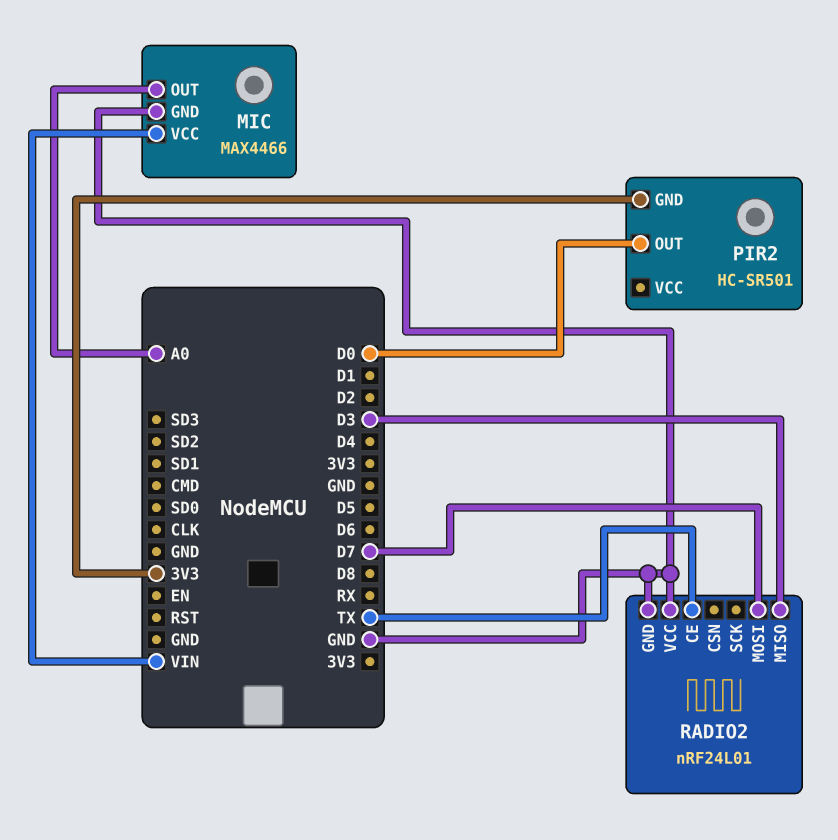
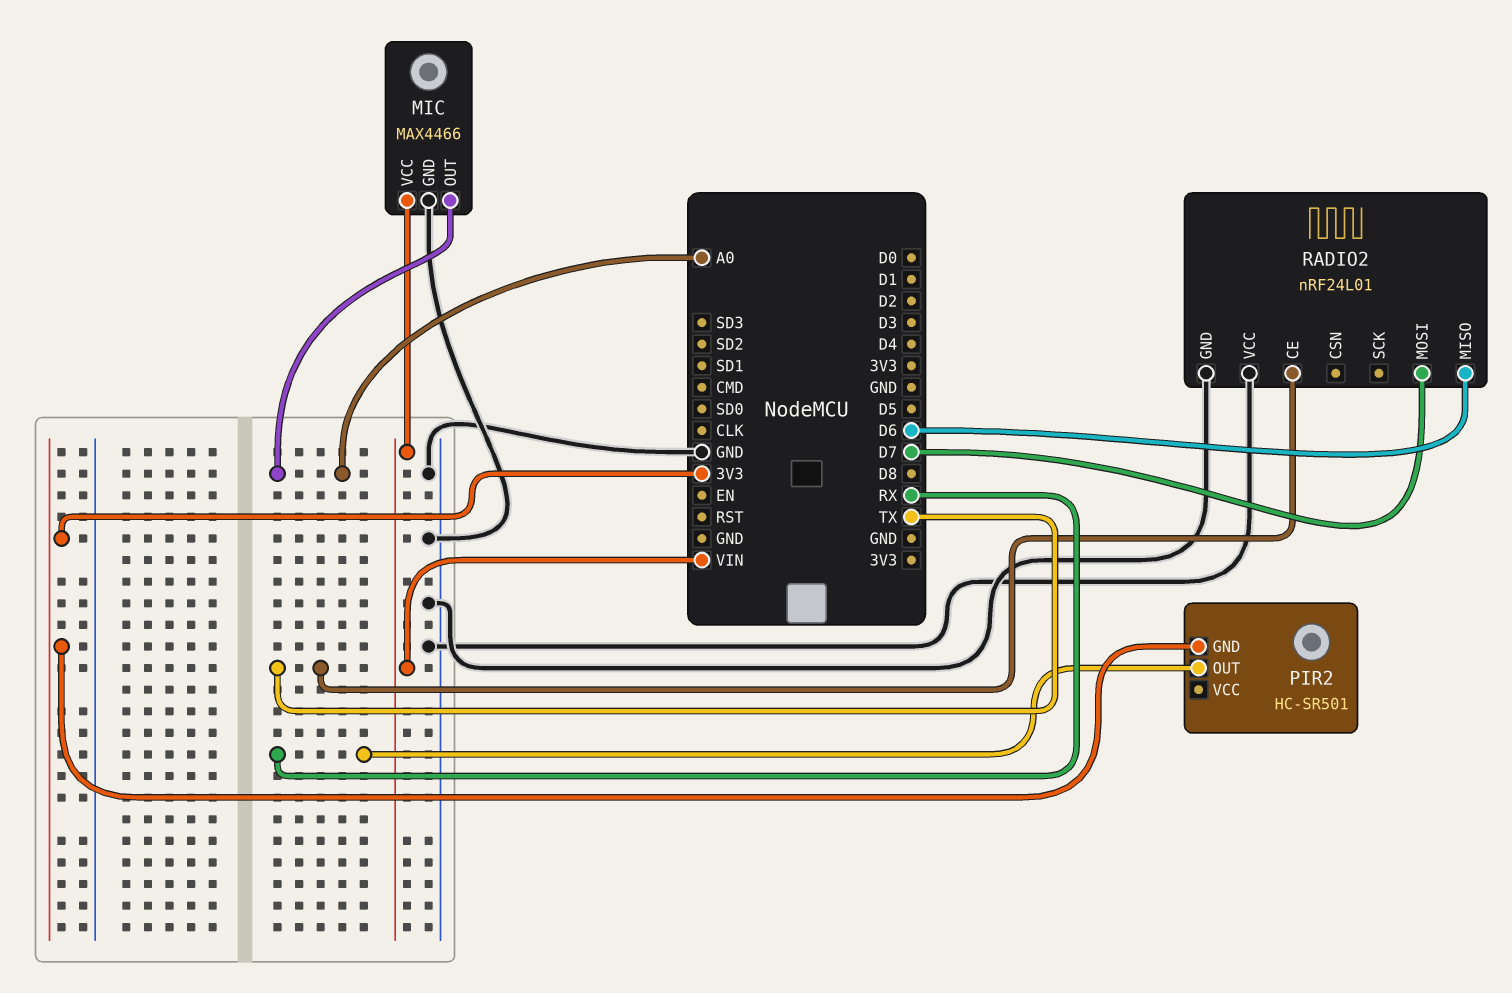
PIR2 pin OUT: D0 -> RX
RADIO2 pin MISO: D3 -> D6

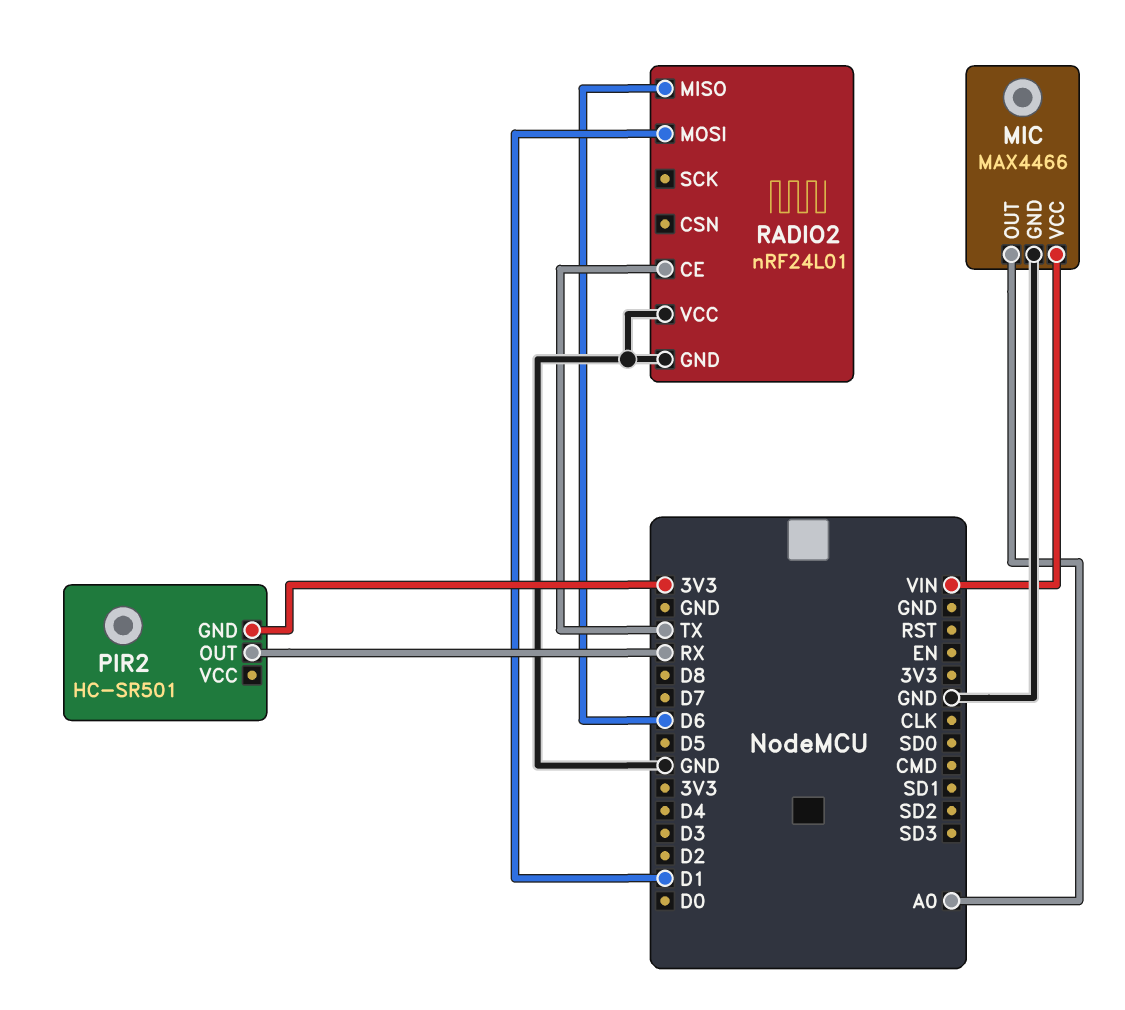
RADIO2 pin MOSI: D7 -> D1

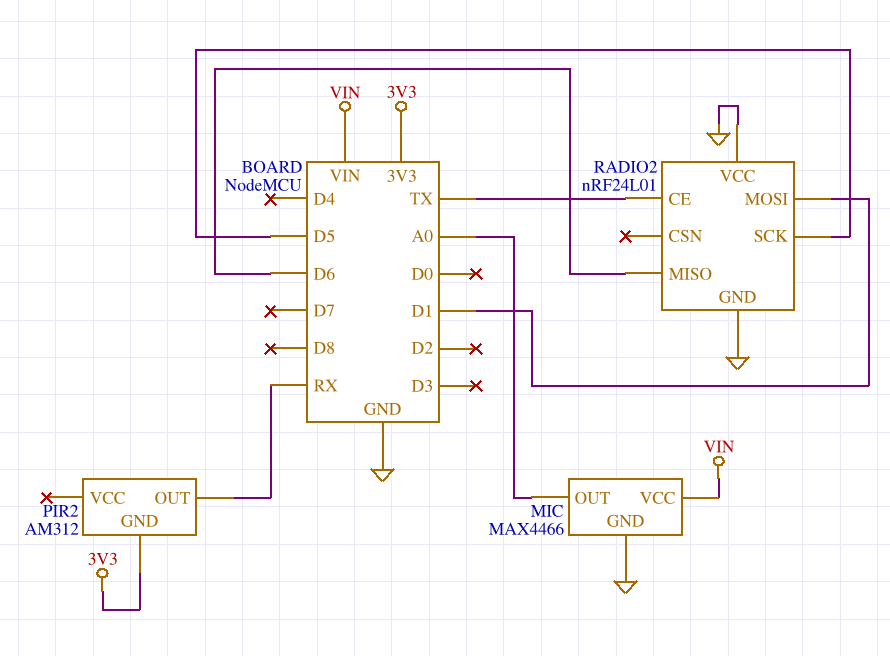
PIR2: HC-SR501 -> AM312
RADIO2 pin SCK: none -> D5

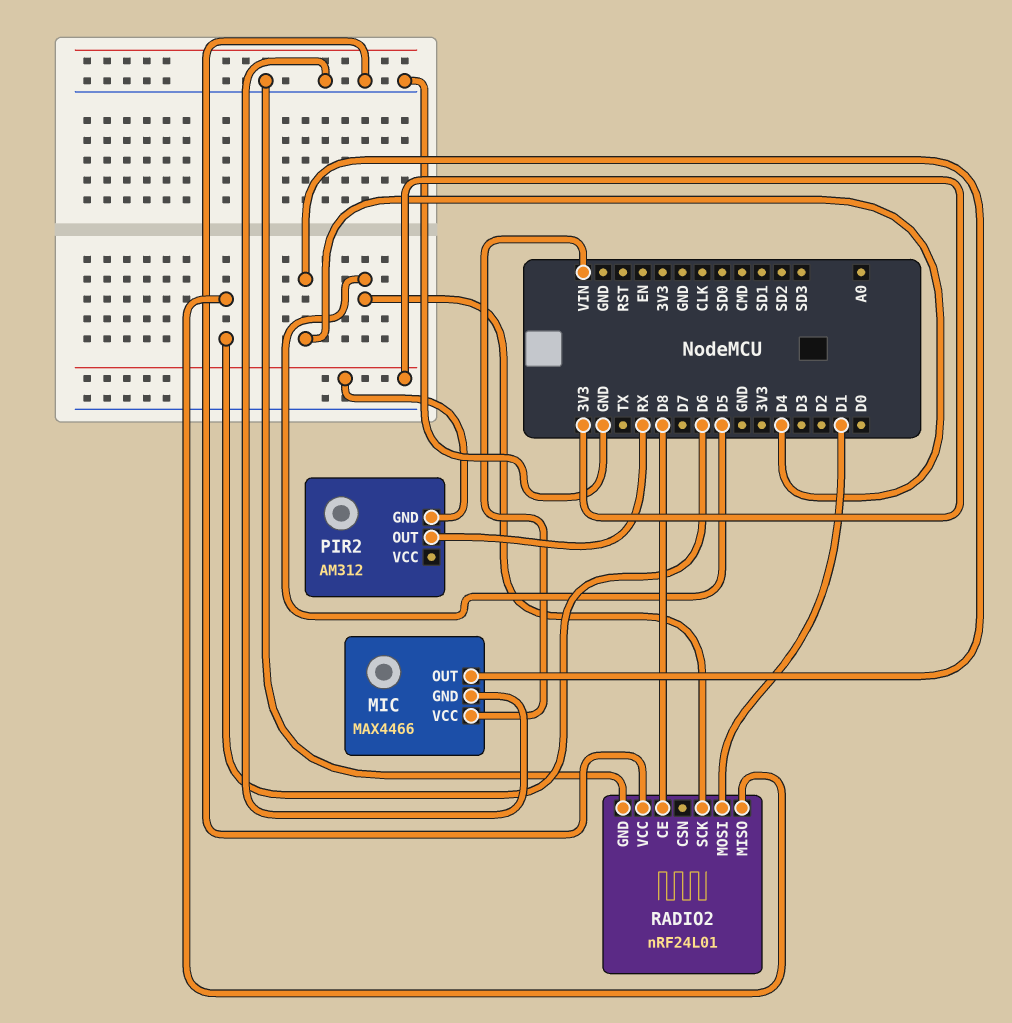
MIC pin OUT: A0 -> D4
RADIO2 pin CE: TX -> D8

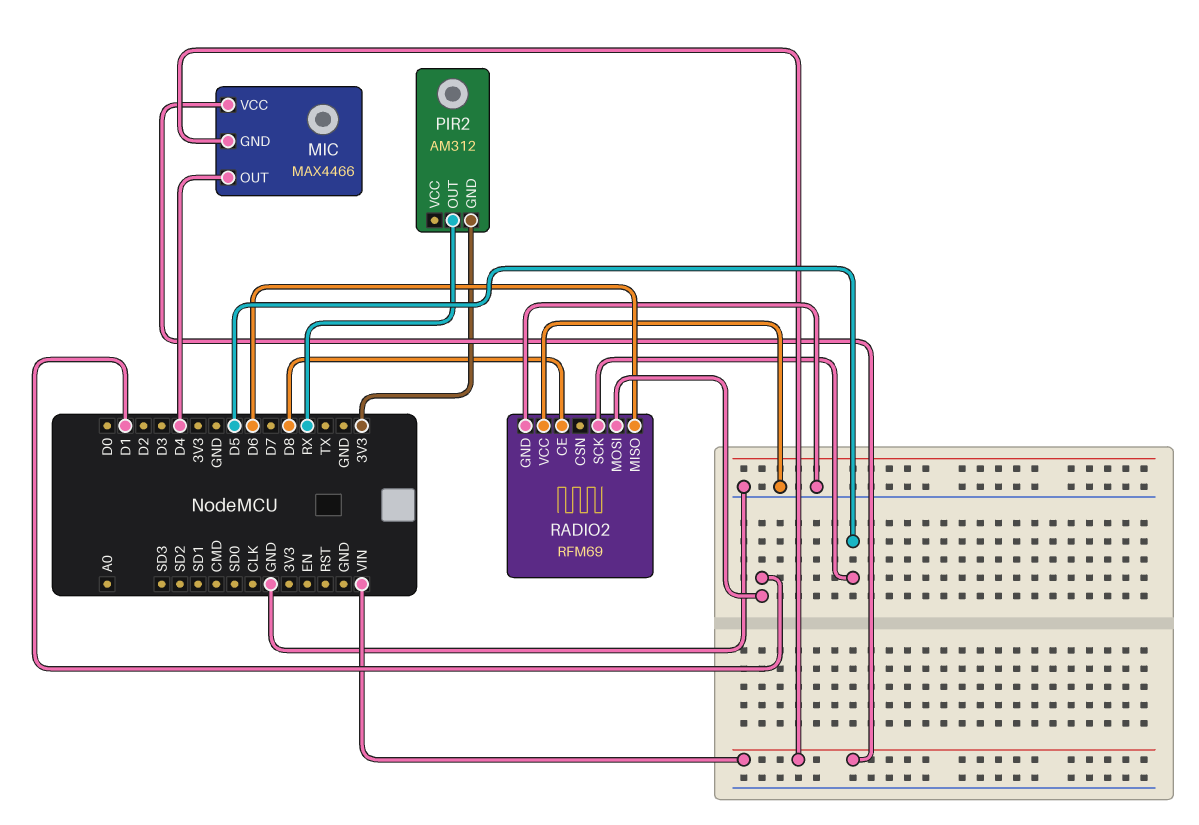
MIC pin GND: GND -> VIN
RADIO2: nRF24L01 -> RFM69

